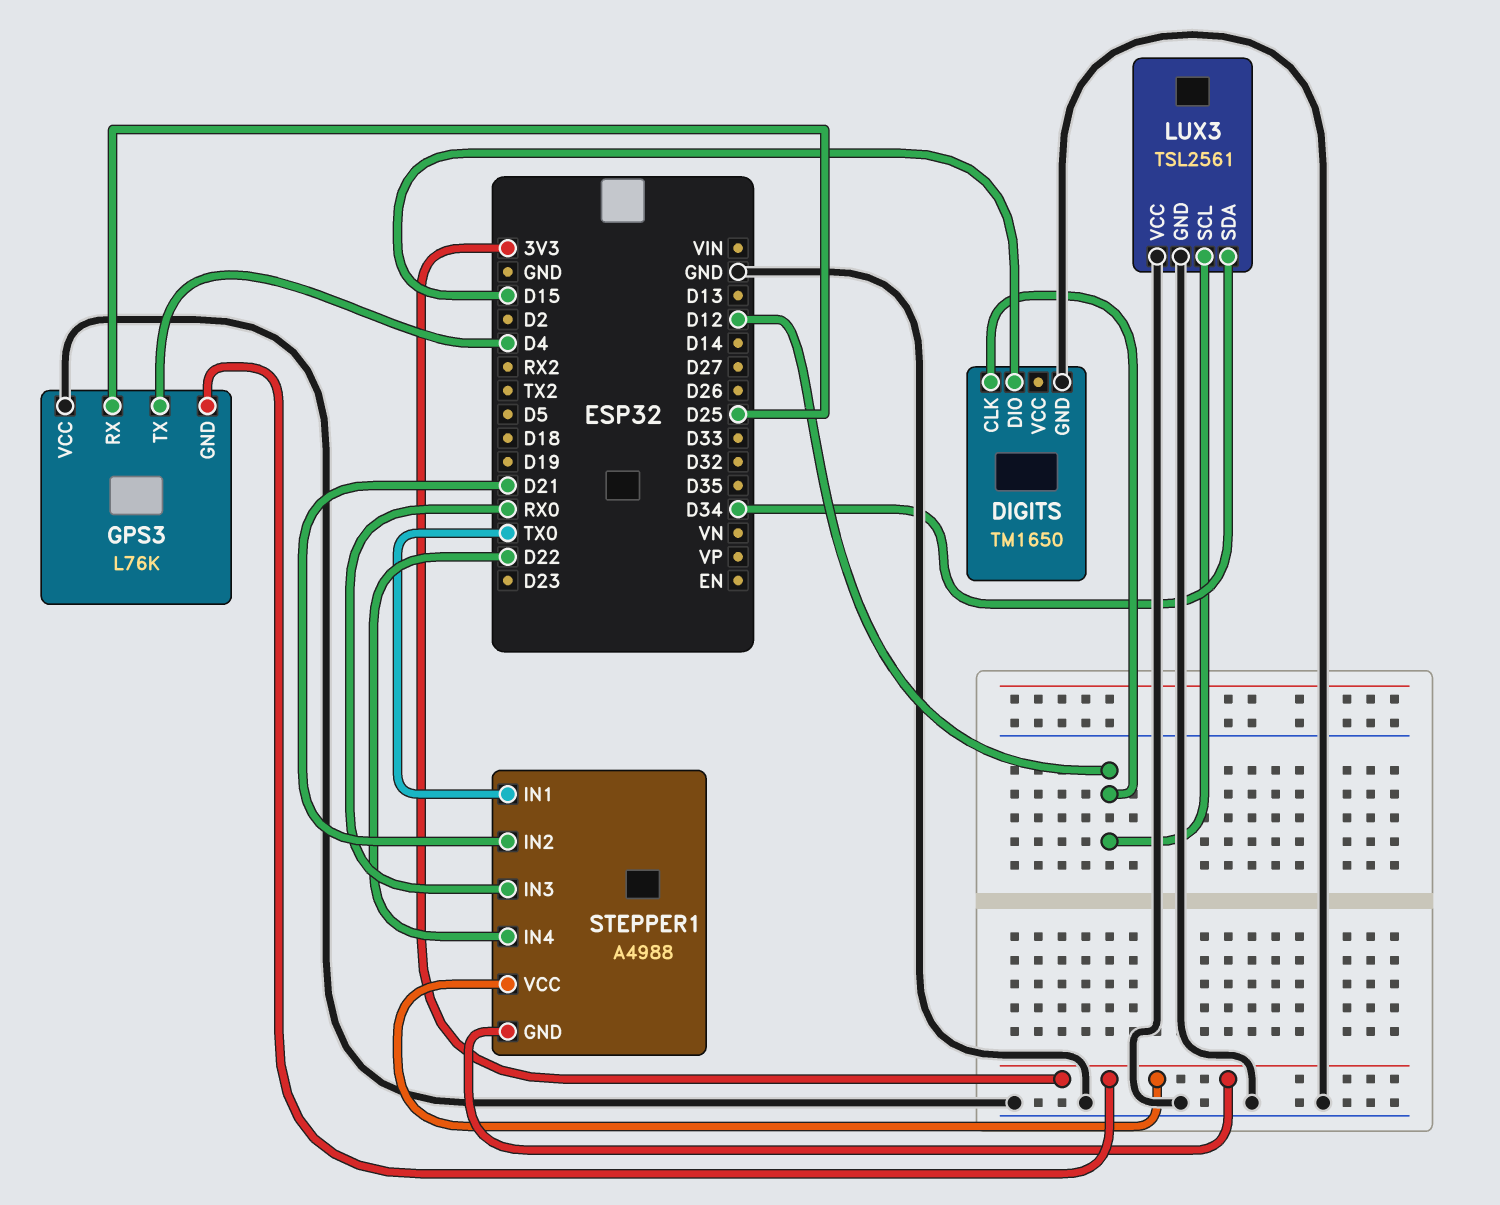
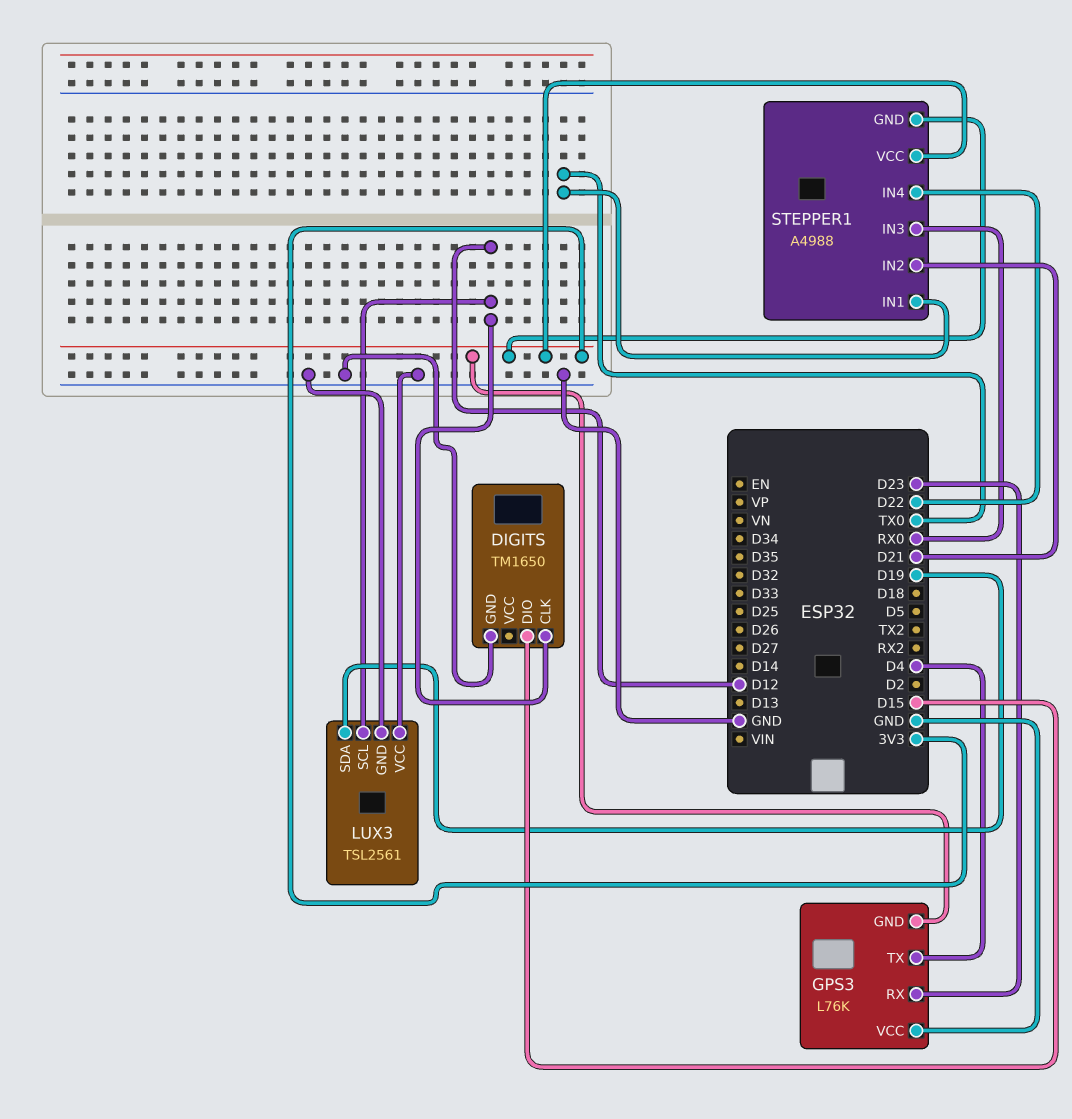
GPS3 pin RX: D25 -> D23
LUX3 pin SDA: D34 -> D19

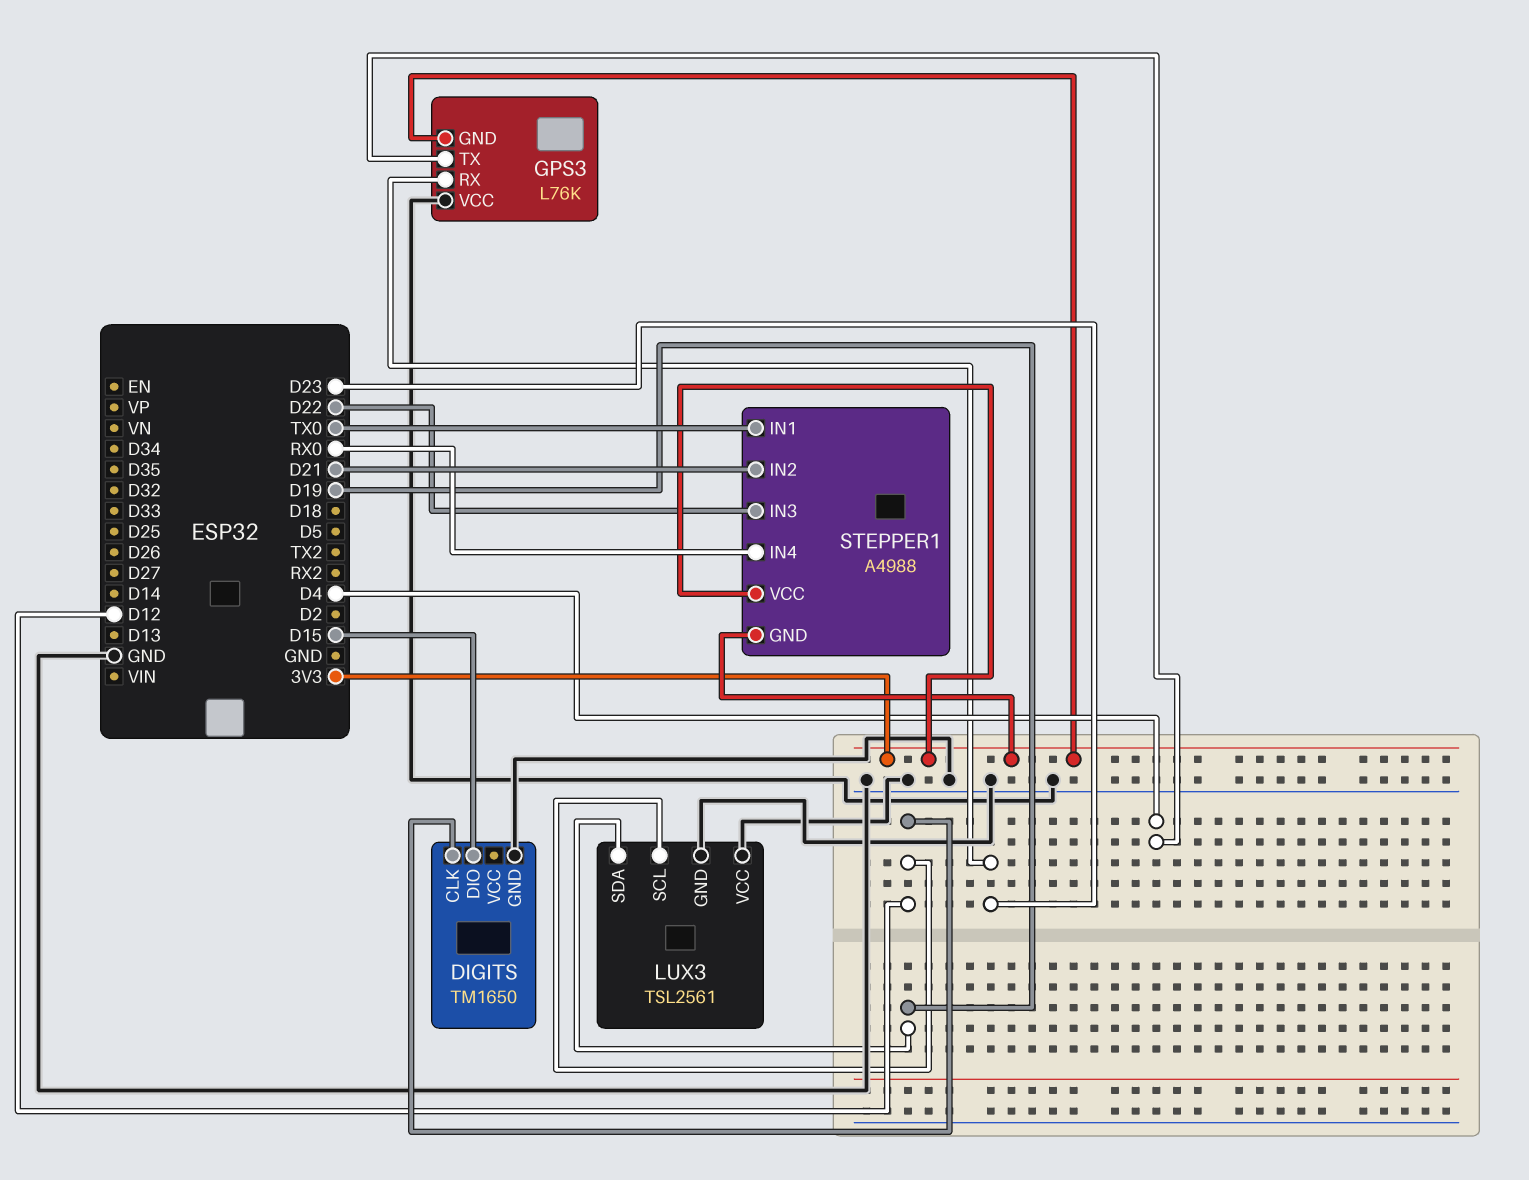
STEPPER1 pin IN3: RX0 -> D22
STEPPER1 pin IN4: D22 -> RX0

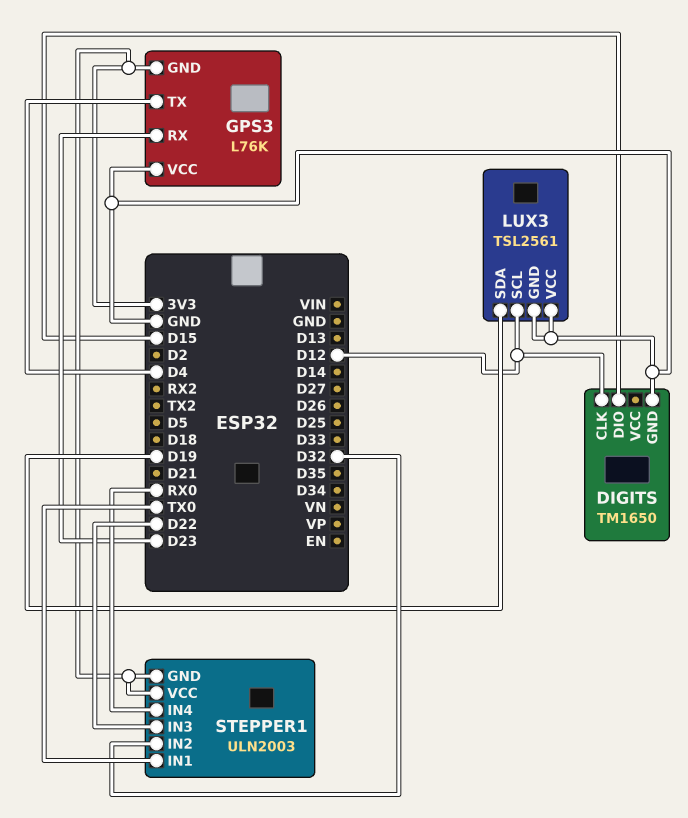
STEPPER1: A4988 -> ULN2003
STEPPER1 pin IN2: D21 -> D32

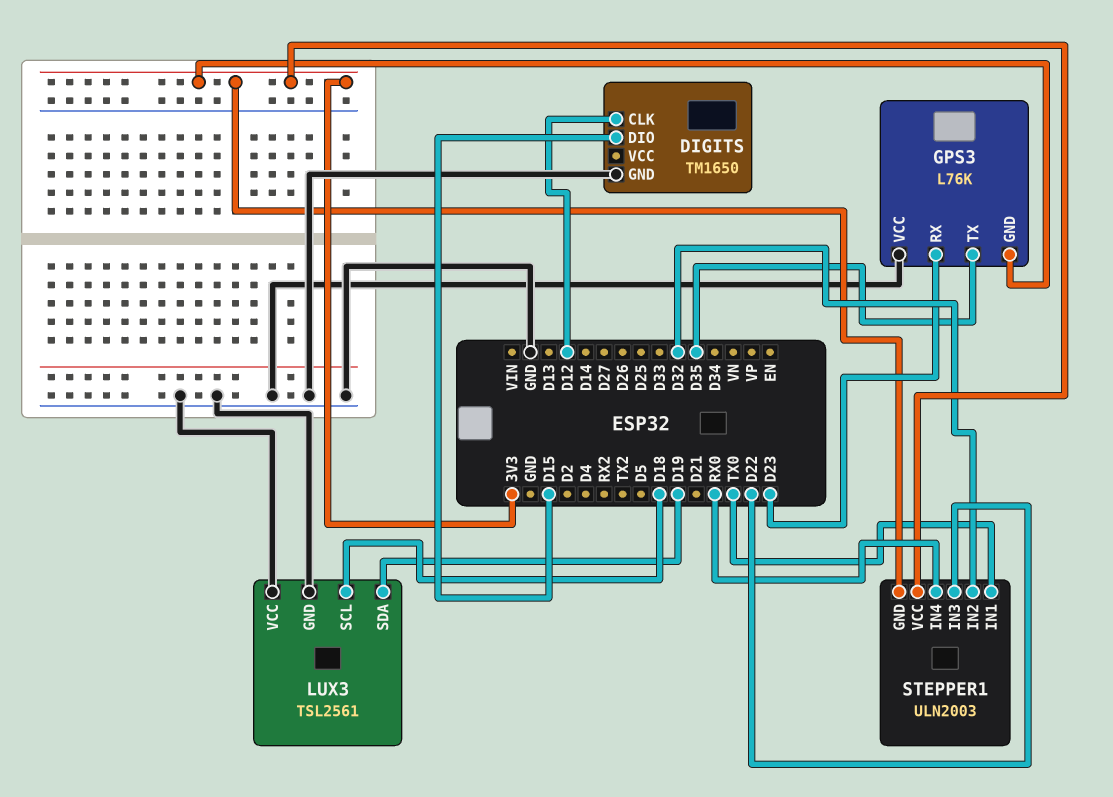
GPS3 pin TX: D4 -> D35
LUX3 pin SCL: D12 -> D18

